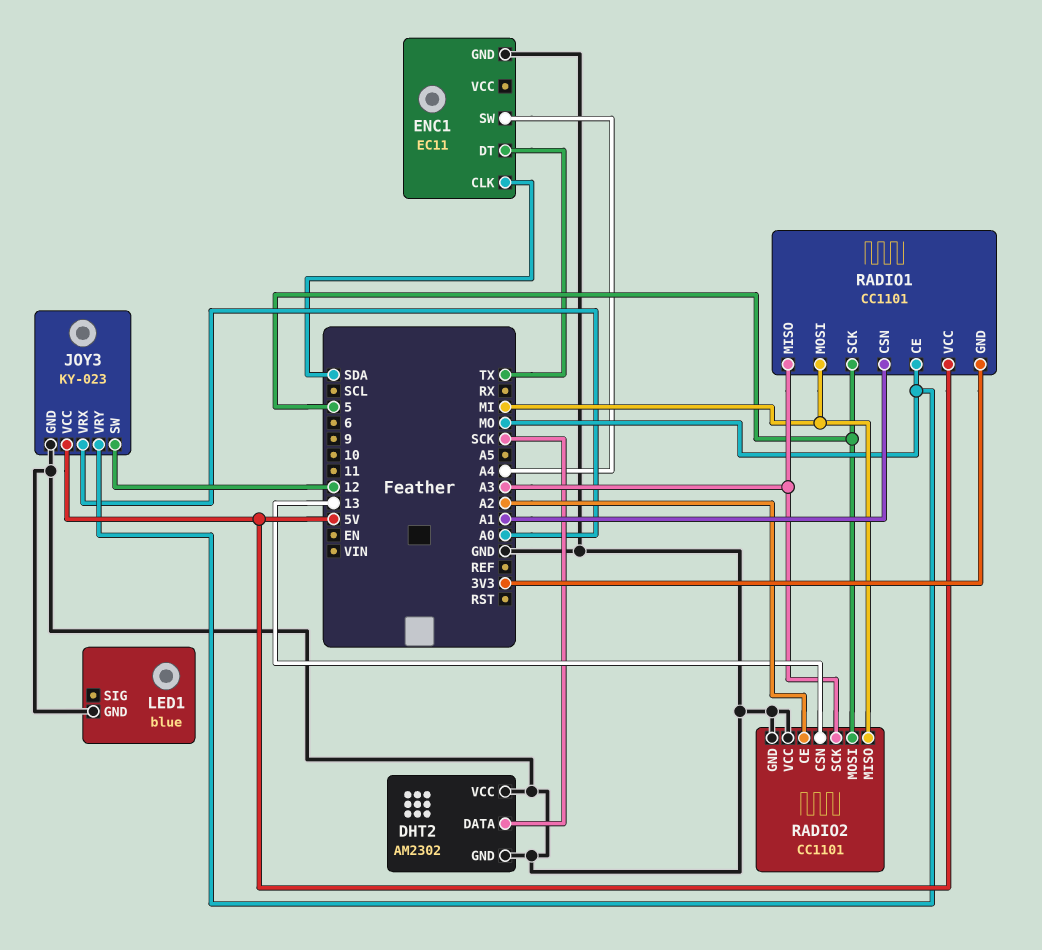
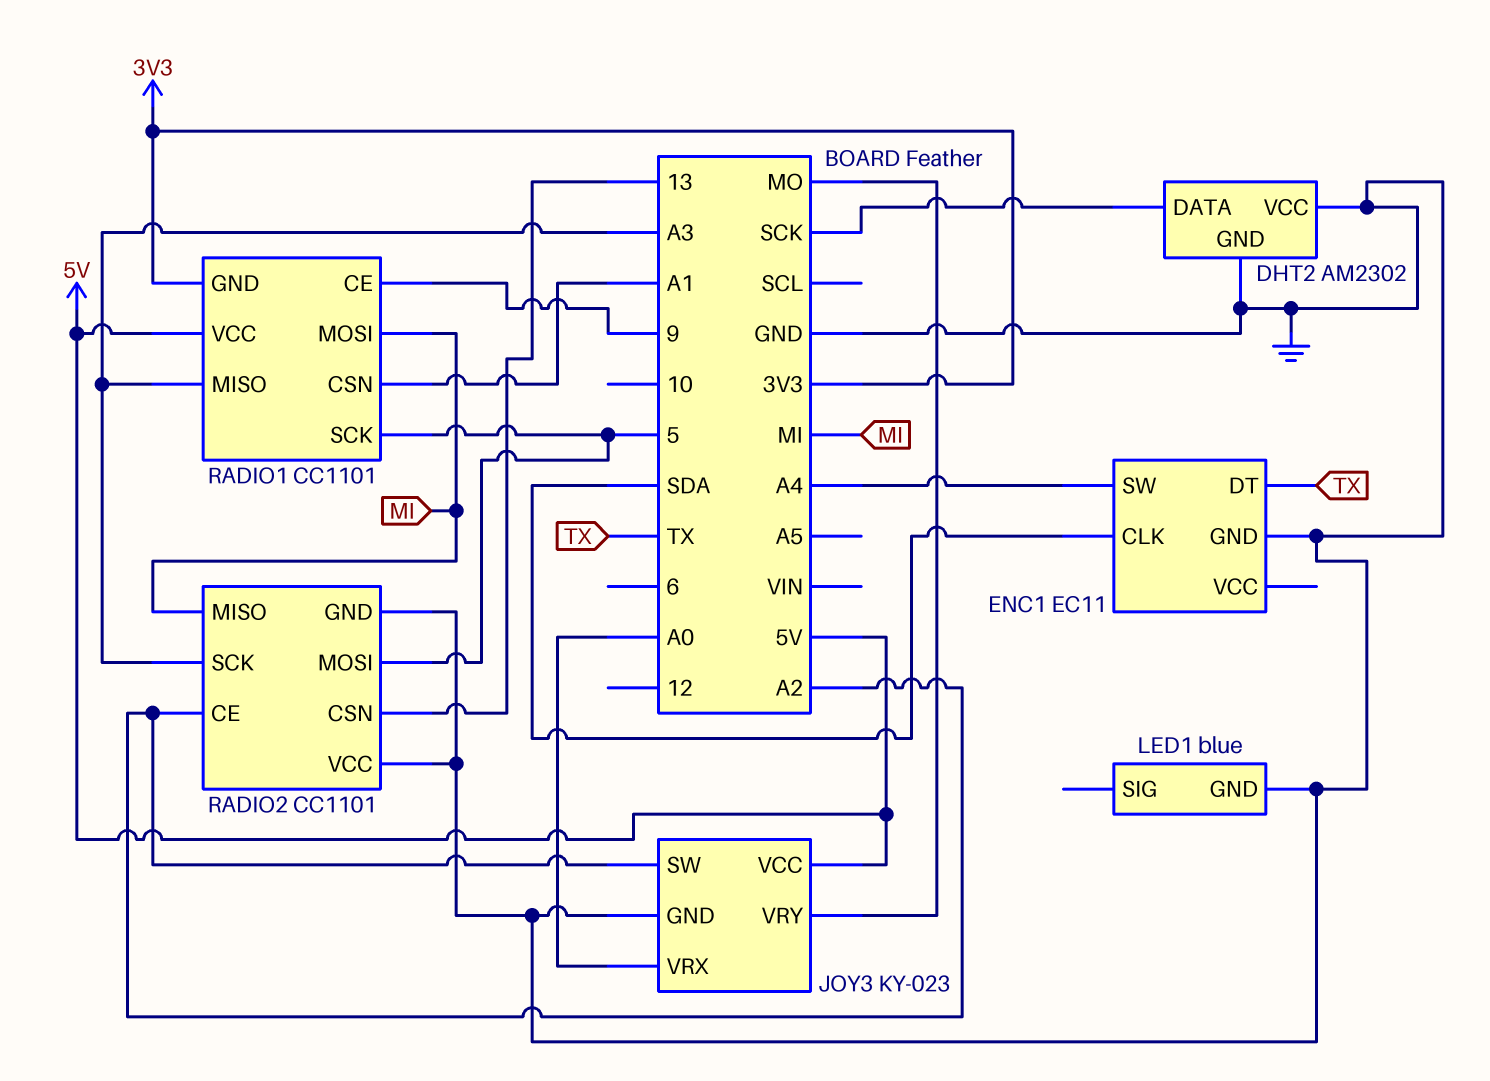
JOY3 pin SW: 12 -> A2
RADIO1 pin CE: MO -> 9

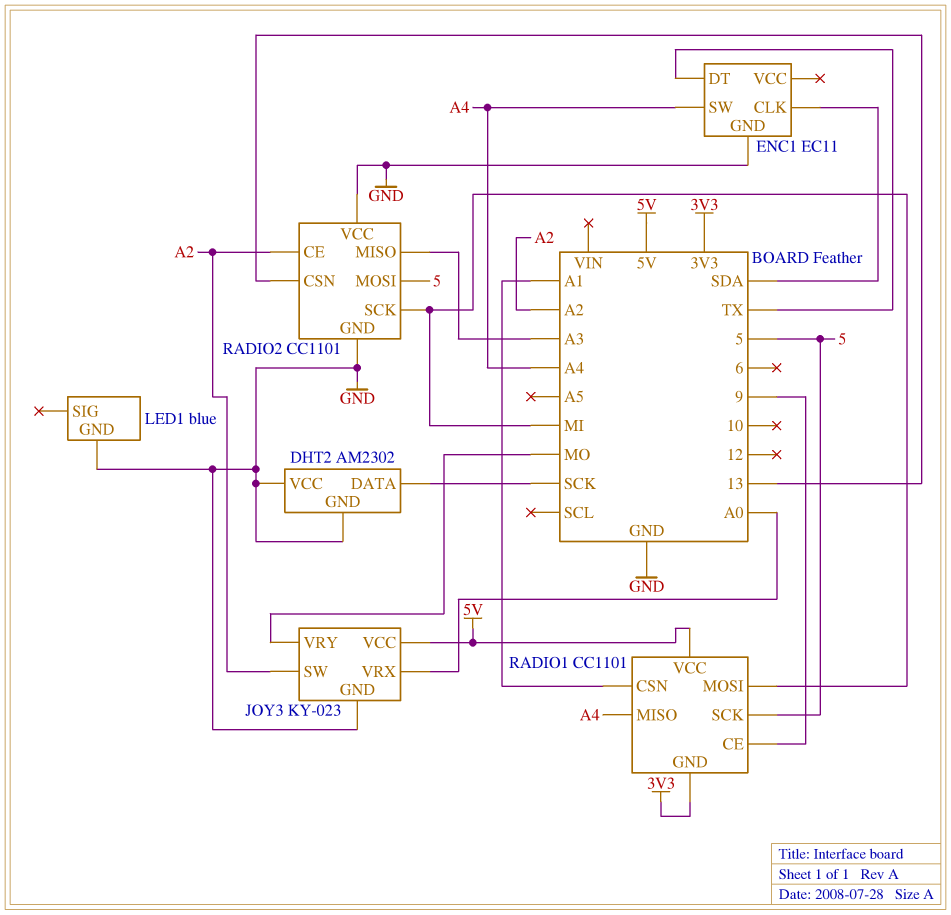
RADIO1 pin MISO: A3 -> A4
RADIO2 pin MISO: MI -> A3
RADIO2 pin SCK: A3 -> MI

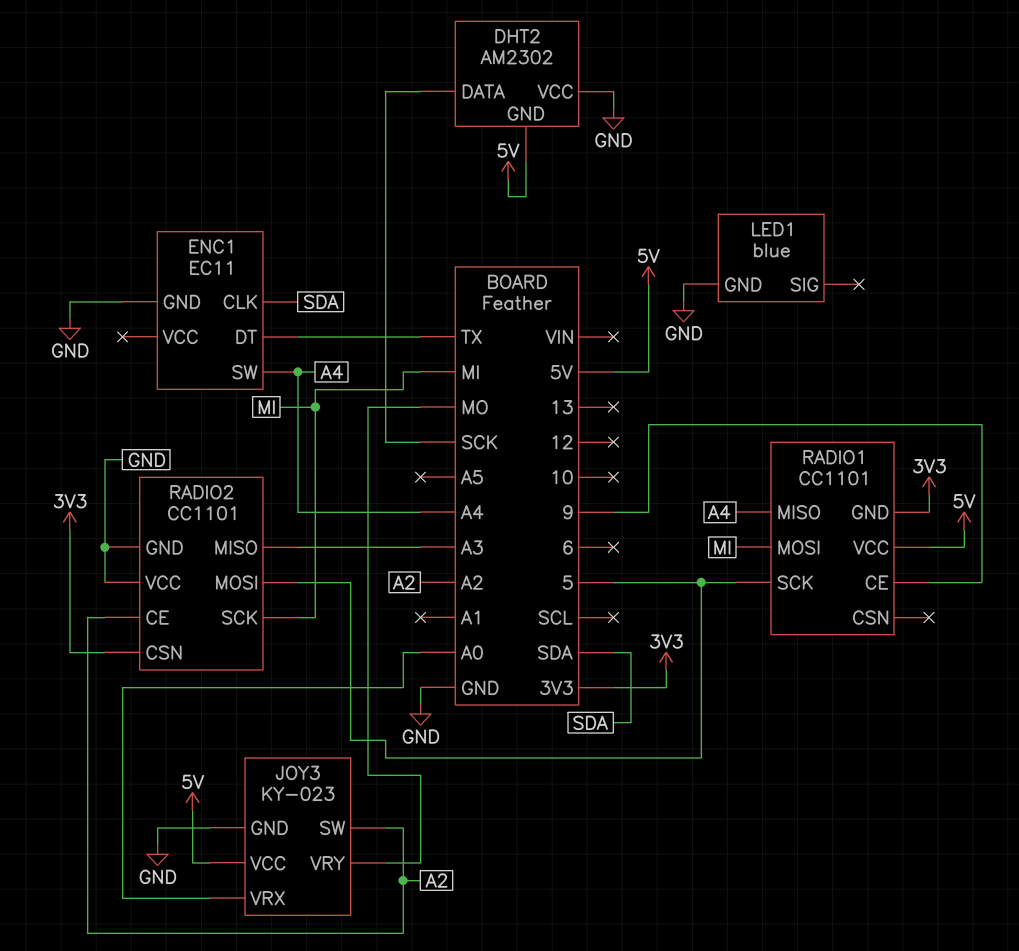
DHT2 pin GND: GND -> 5V
RADIO1 pin CSN: A1 -> none
RADIO2 pin CSN: 13 -> 3V3

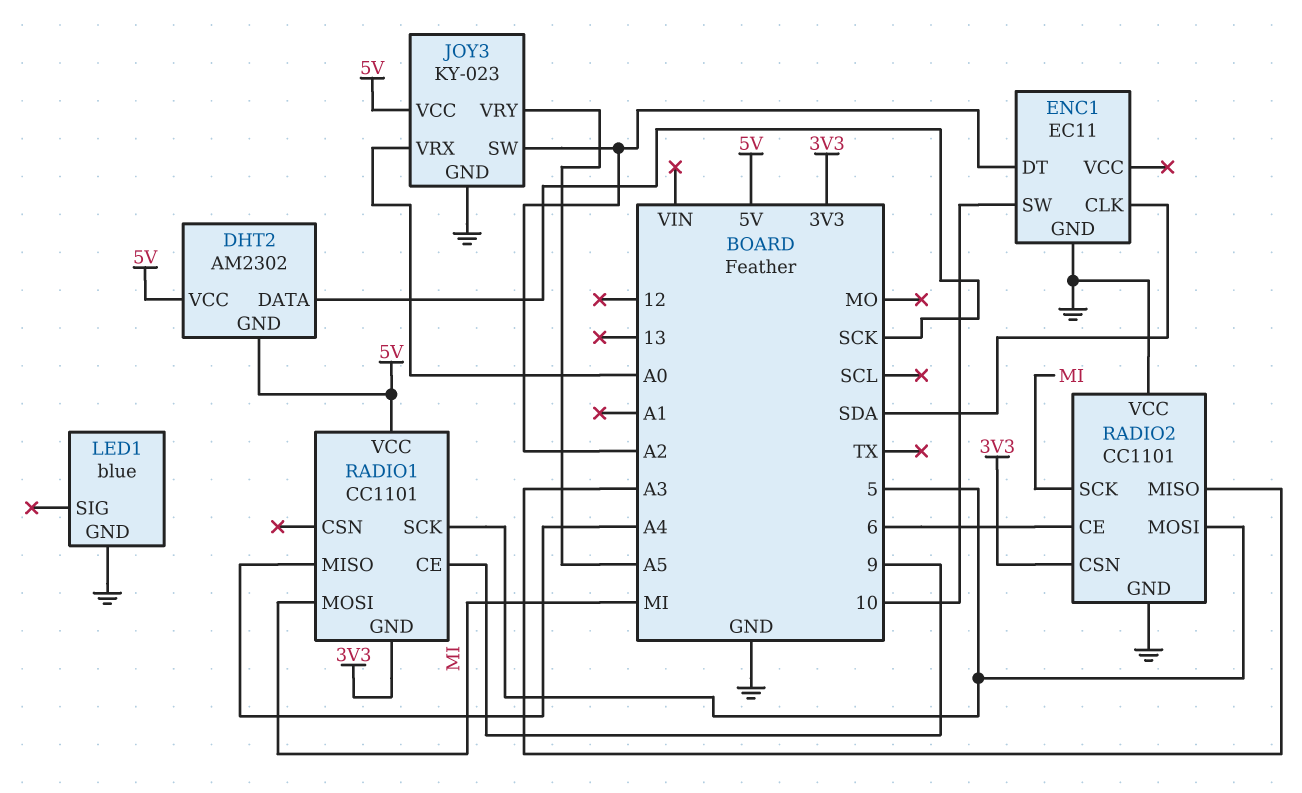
DHT2 pin VCC: GND -> 5V
ENC1 pin DT: TX -> A2
ENC1 pin SW: A4 -> 10
JOY3 pin VRY: MO -> A5
RADIO2 pin CE: A2 -> 6

